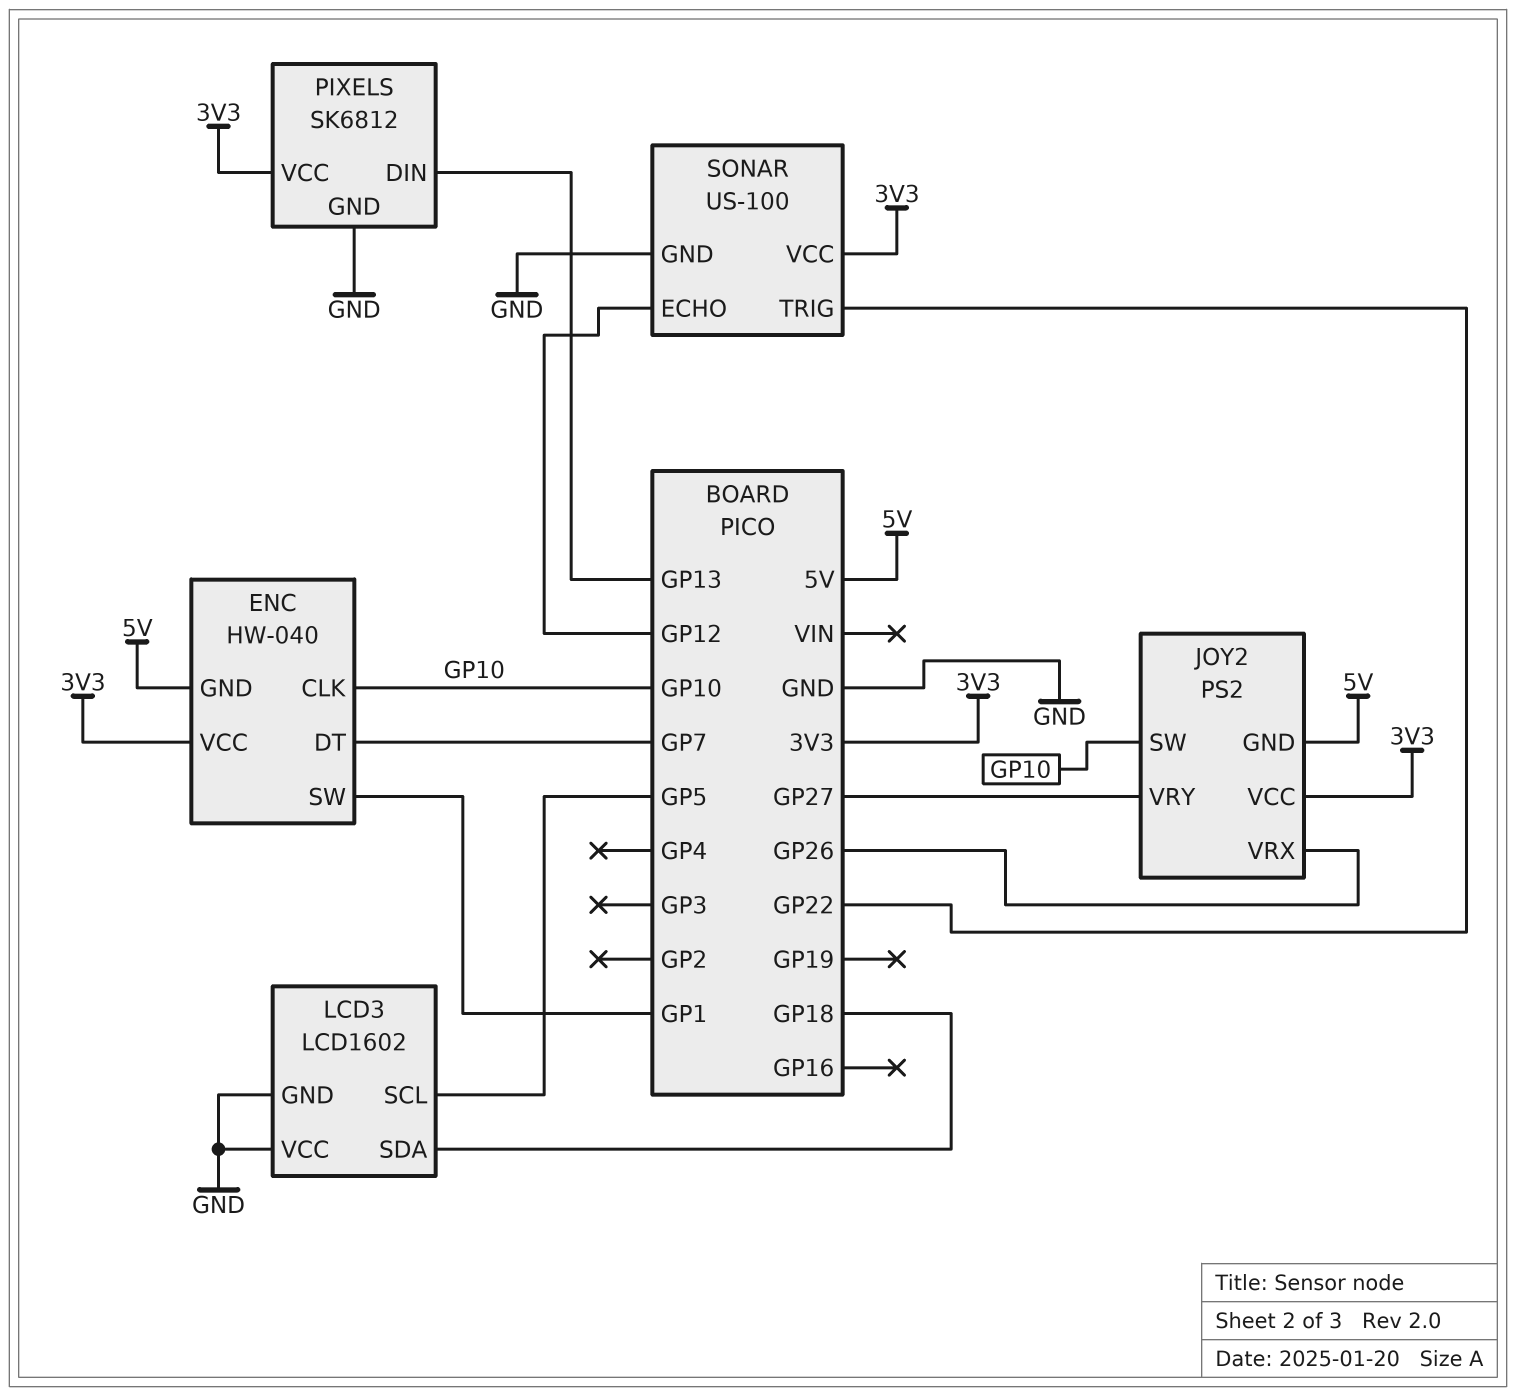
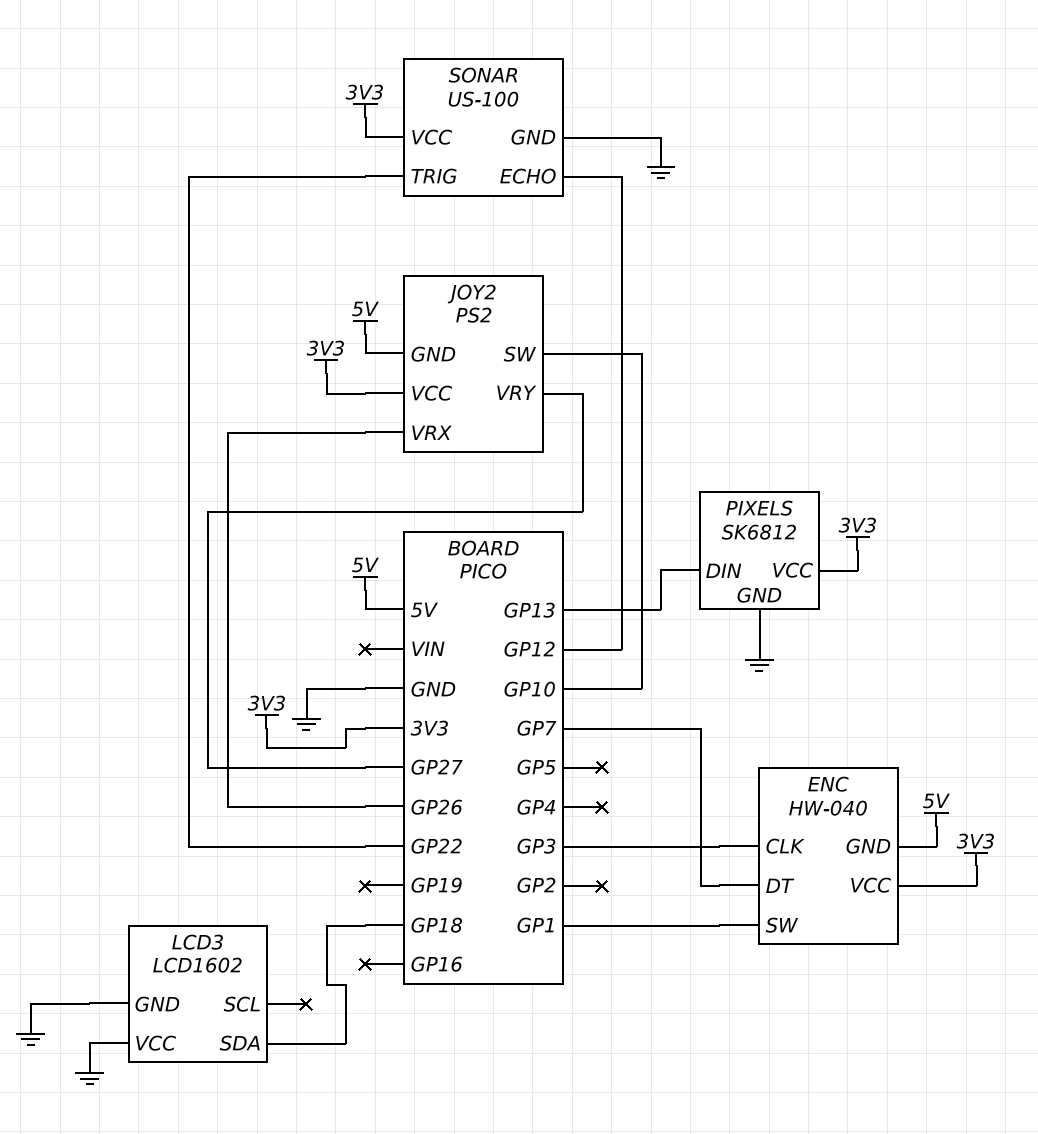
ENC pin CLK: GP10 -> GP3
LCD3 pin SCL: GP5 -> none

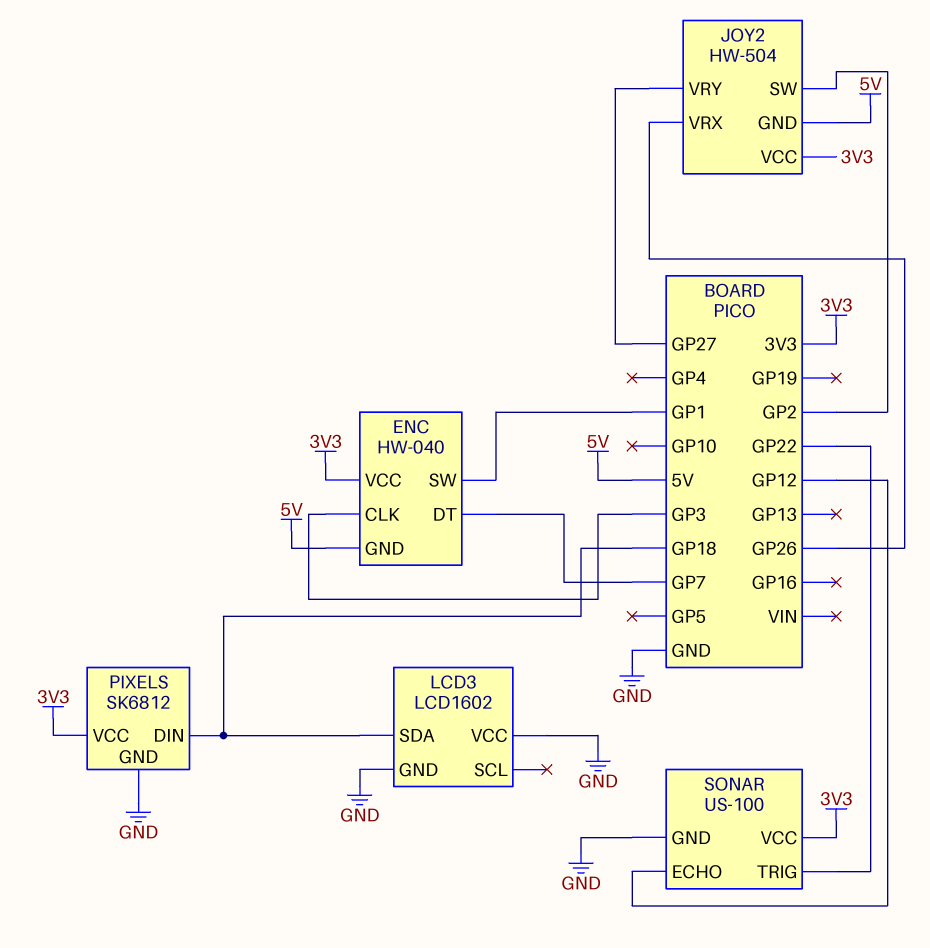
JOY2: PS2 -> HW-504
JOY2 pin SW: GP10 -> GP2
PIXELS pin DIN: GP13 -> GP18

